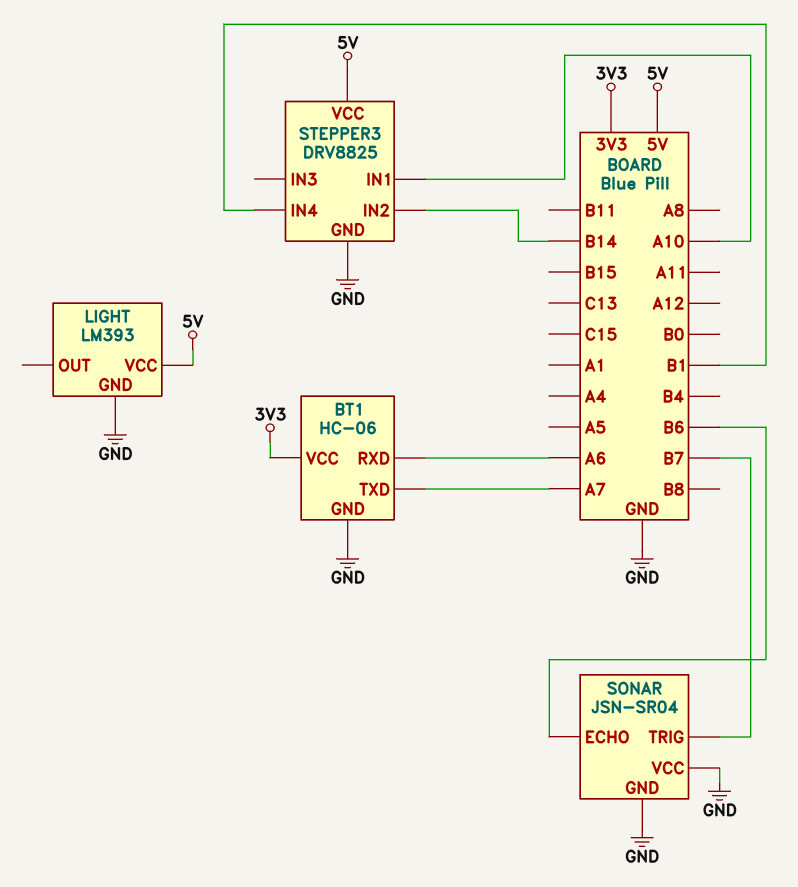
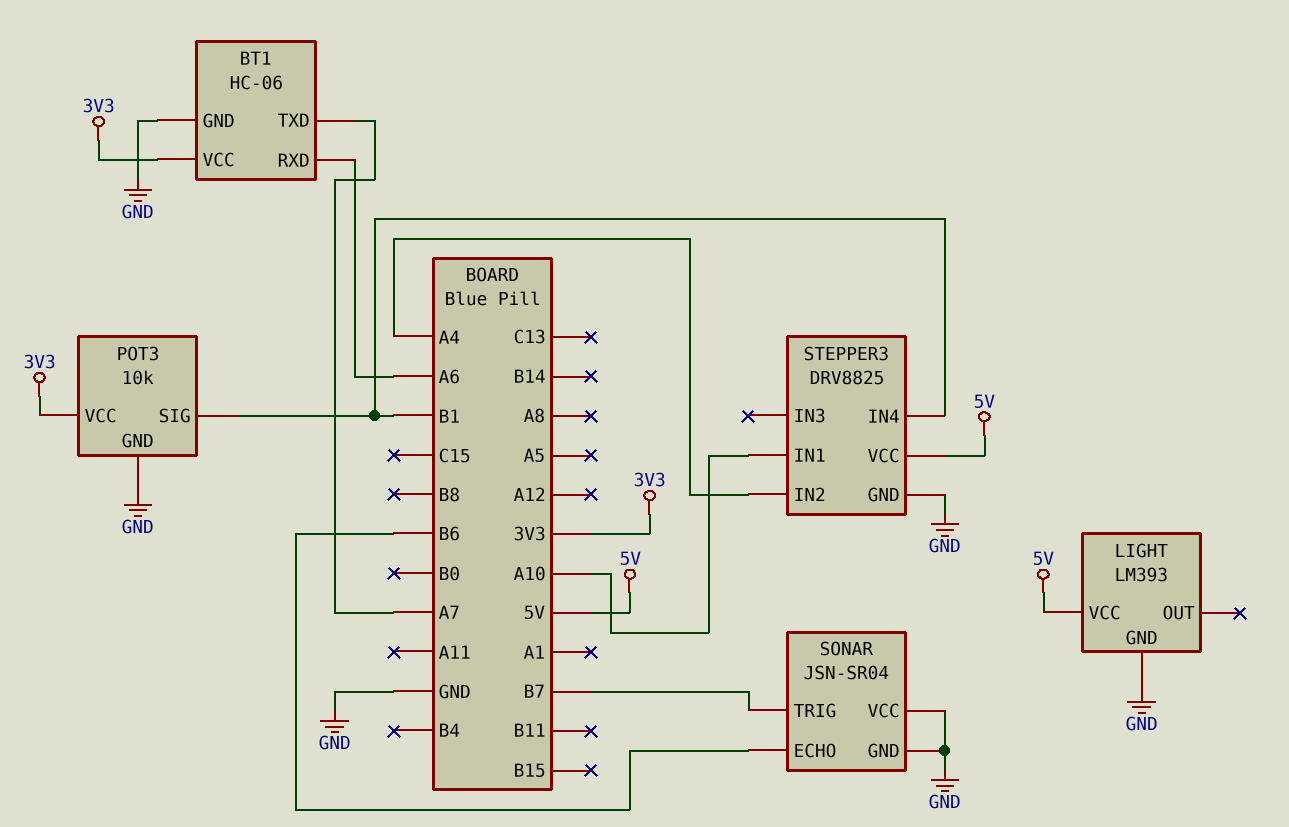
POT3: none -> 10k
POT3 pin GND: none -> GND
POT3 pin SIG: none -> B1
POT3 pin VCC: none -> 3V3
STEPPER3 pin IN2: B14 -> A4

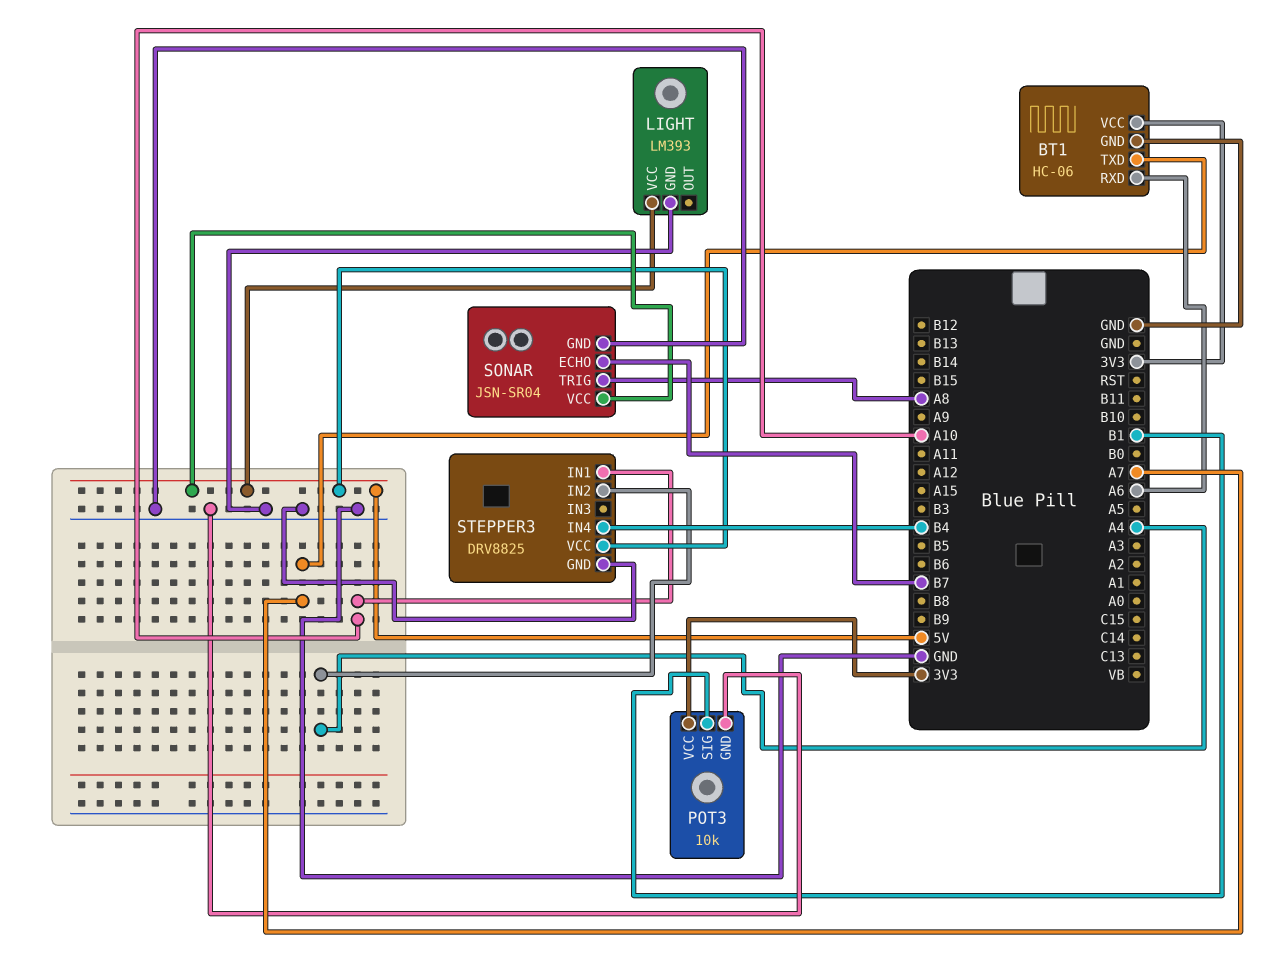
SONAR pin ECHO: B6 -> B7
SONAR pin TRIG: B7 -> A8
SONAR pin VCC: GND -> 5V
STEPPER3 pin IN4: B1 -> B4

